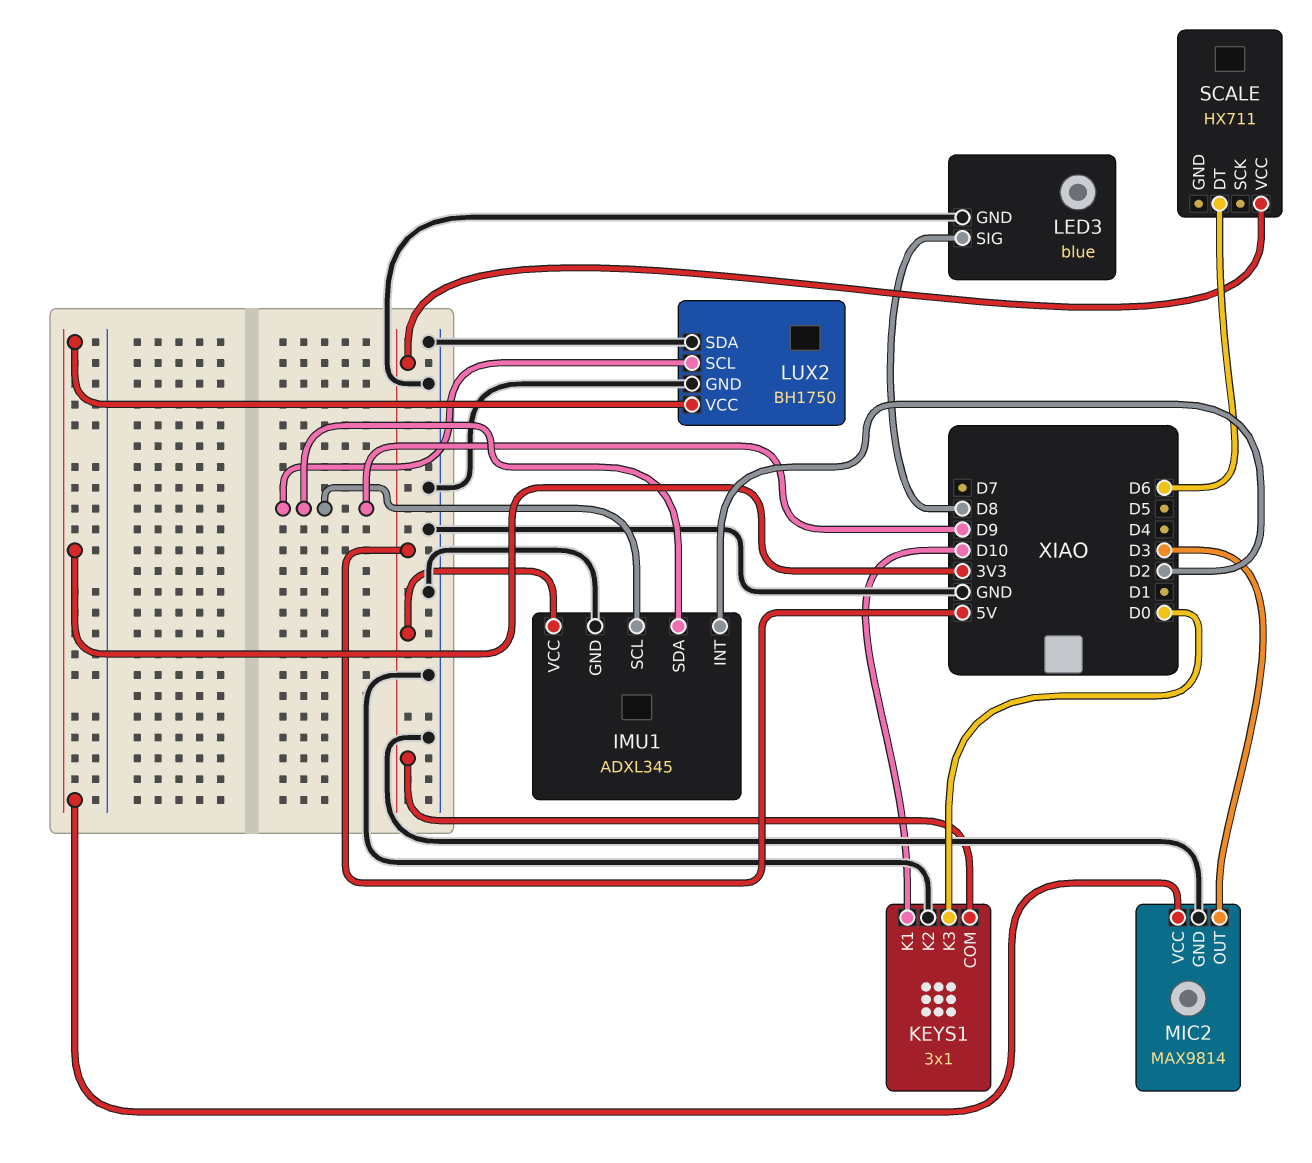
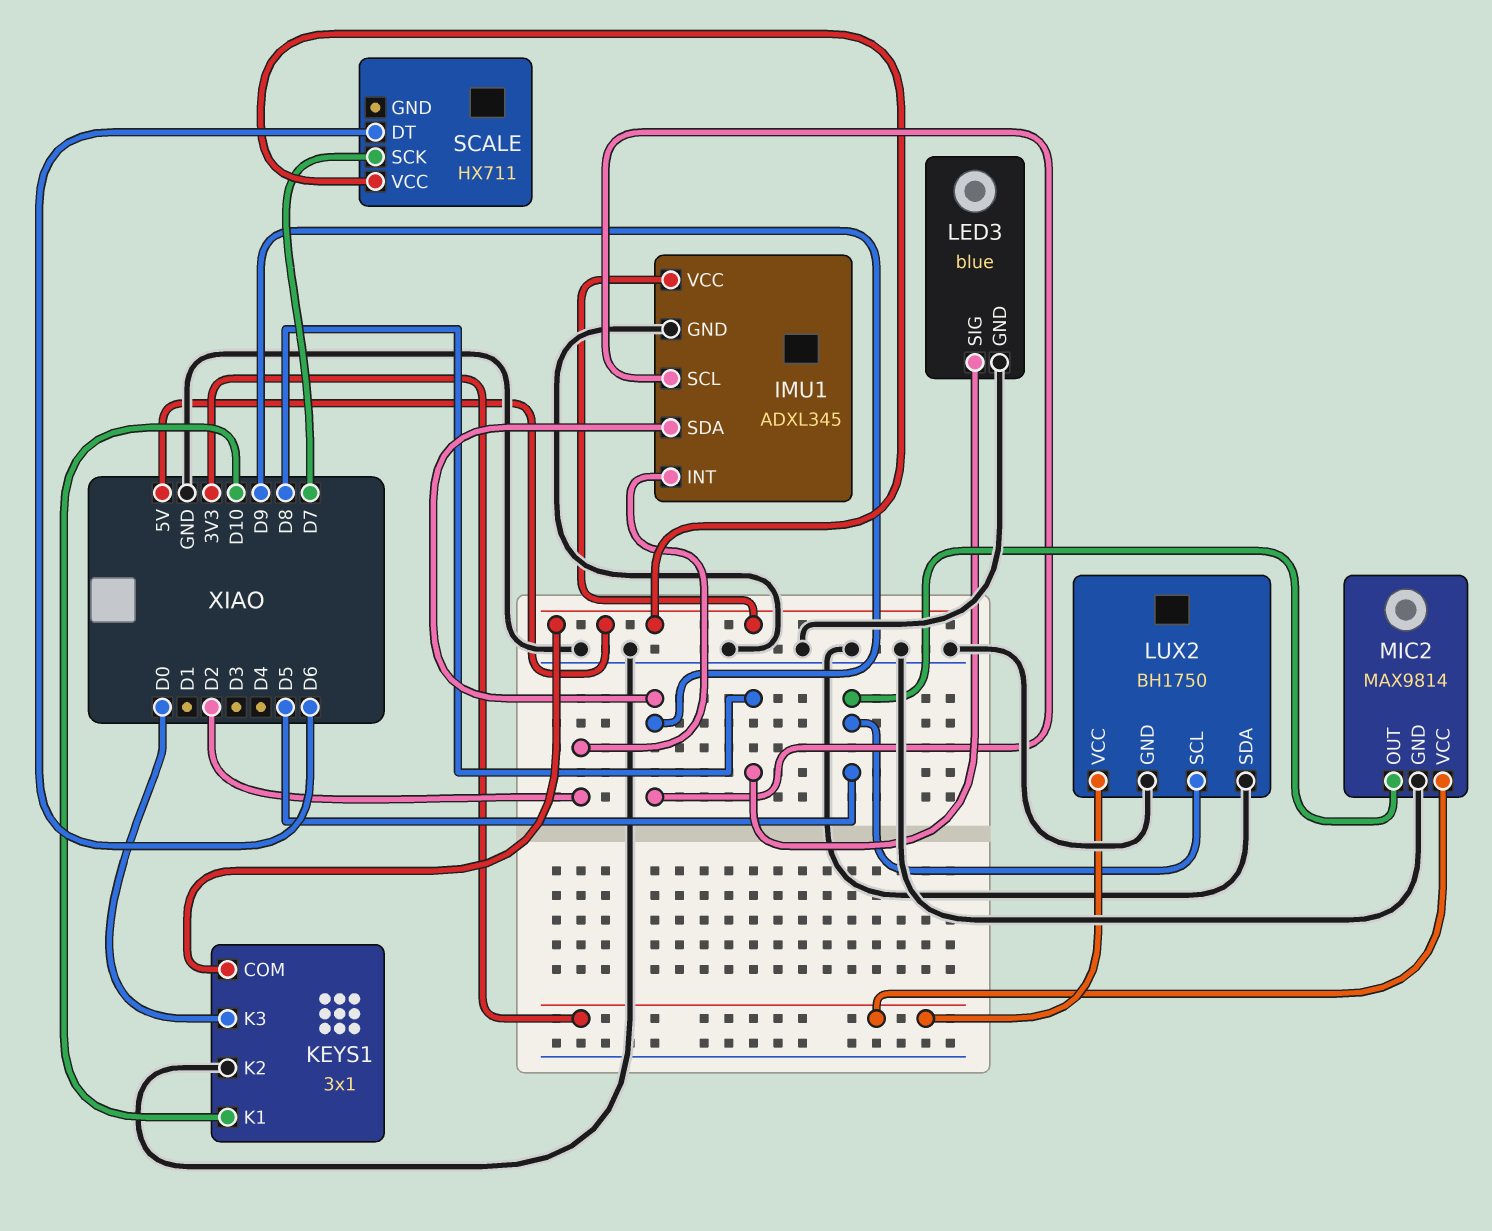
LUX2 pin SCL: D9 -> D5
MIC2 pin OUT: D3 -> D5
SCALE pin SCK: none -> D7

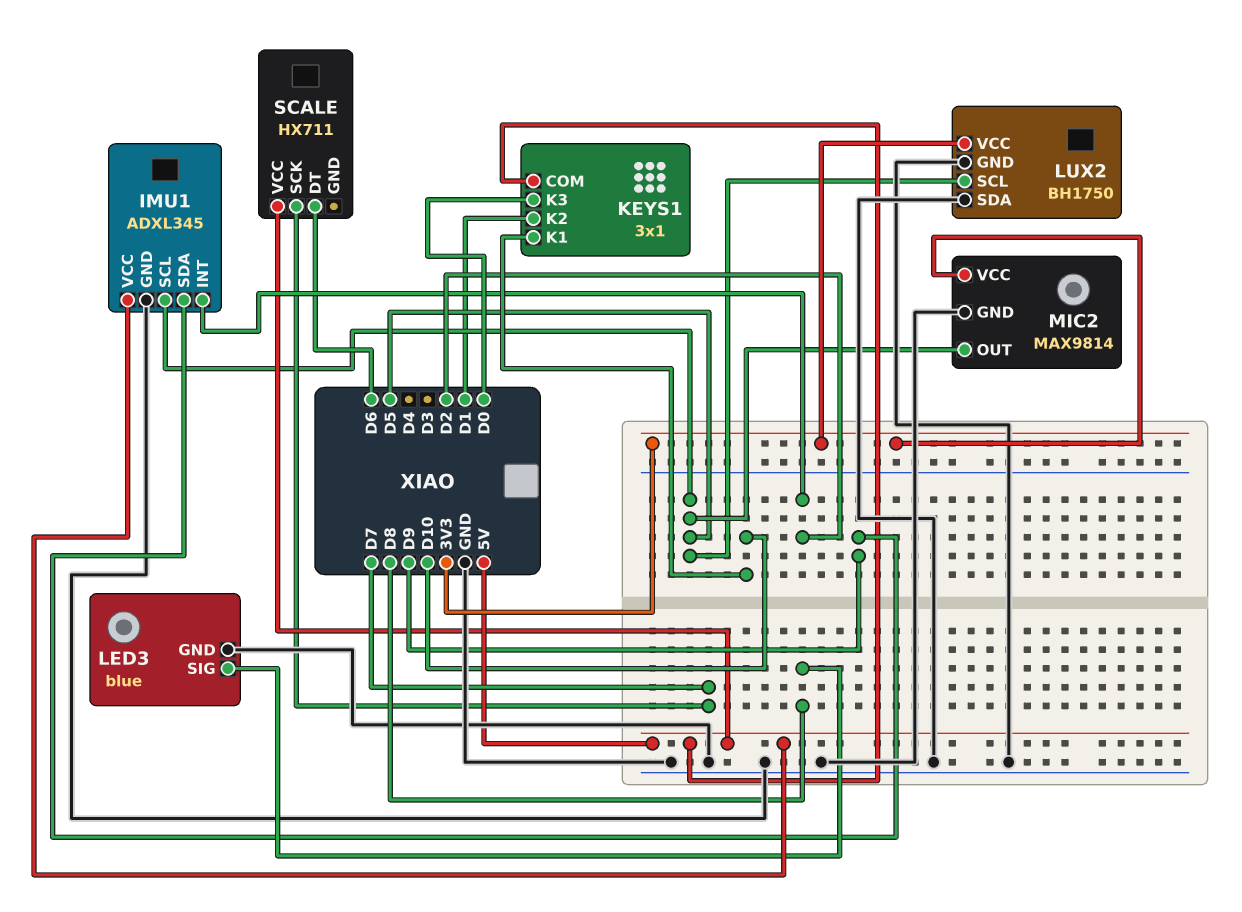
IMU1 pin SCL: D9 -> D5
KEYS1 pin K2: GND -> D1

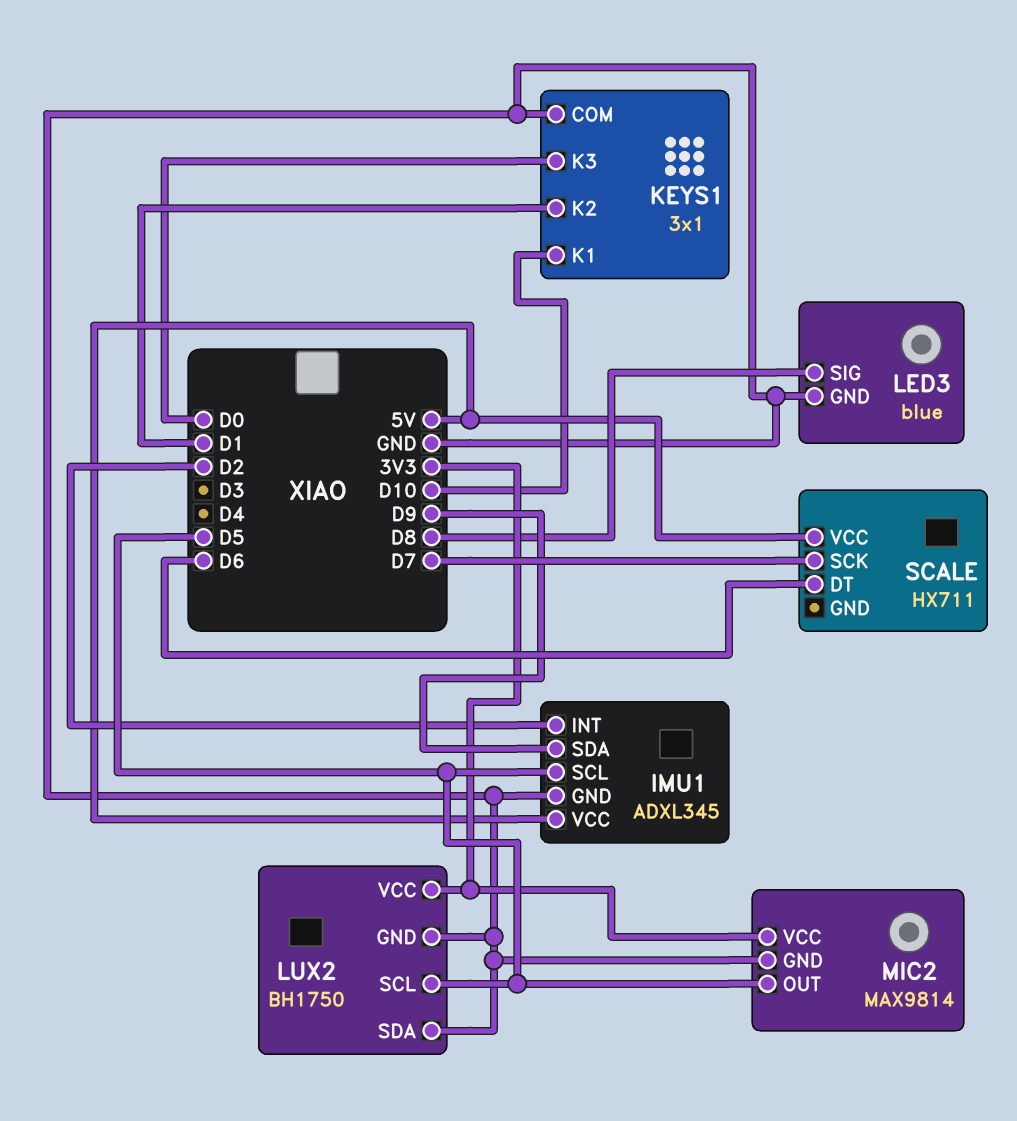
KEYS1 pin COM: 5V -> GND

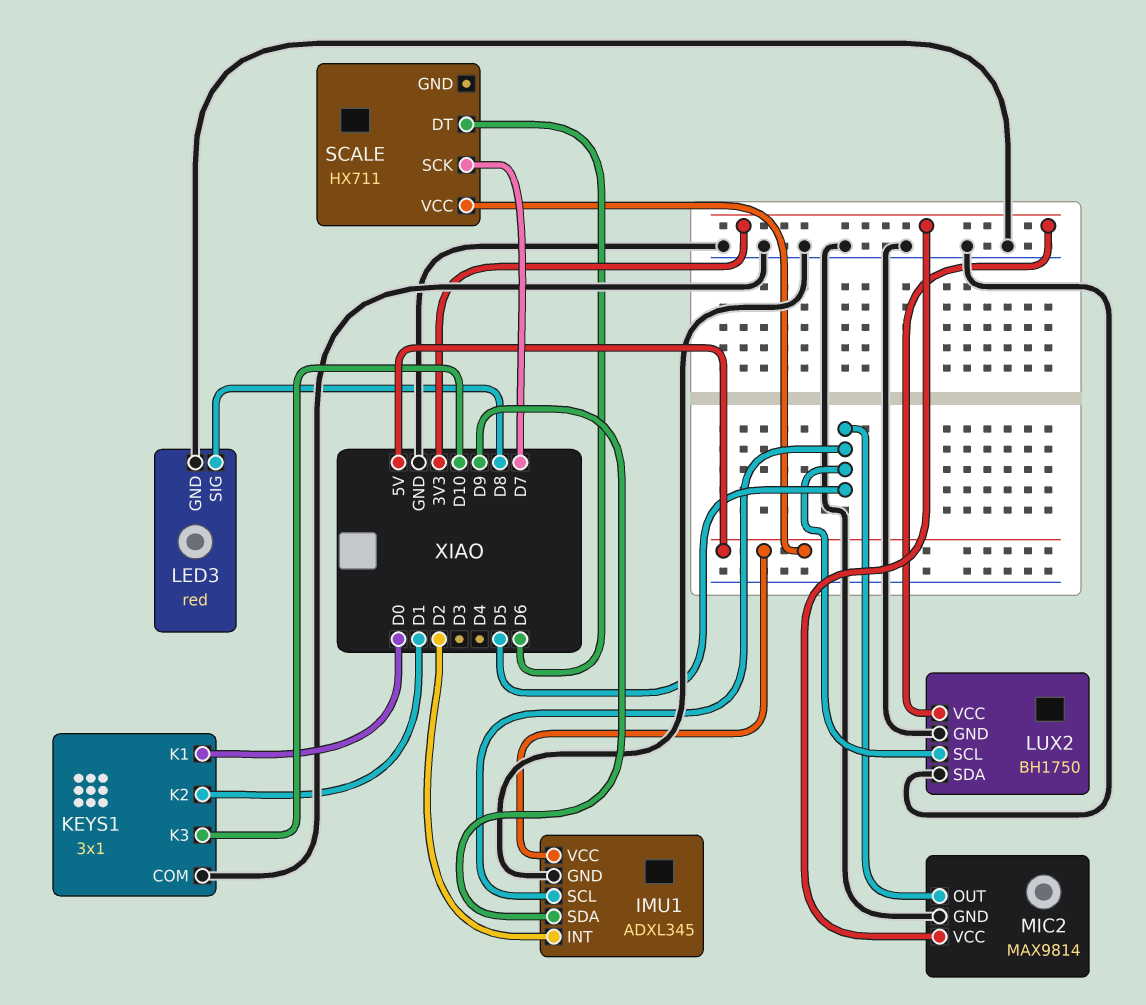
KEYS1 pin K1: D10 -> D0
KEYS1 pin K3: D0 -> D10
LED3: blue -> red

